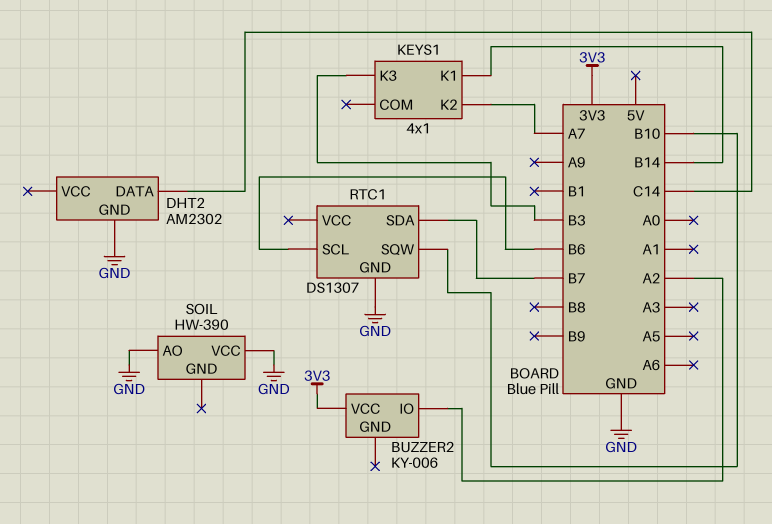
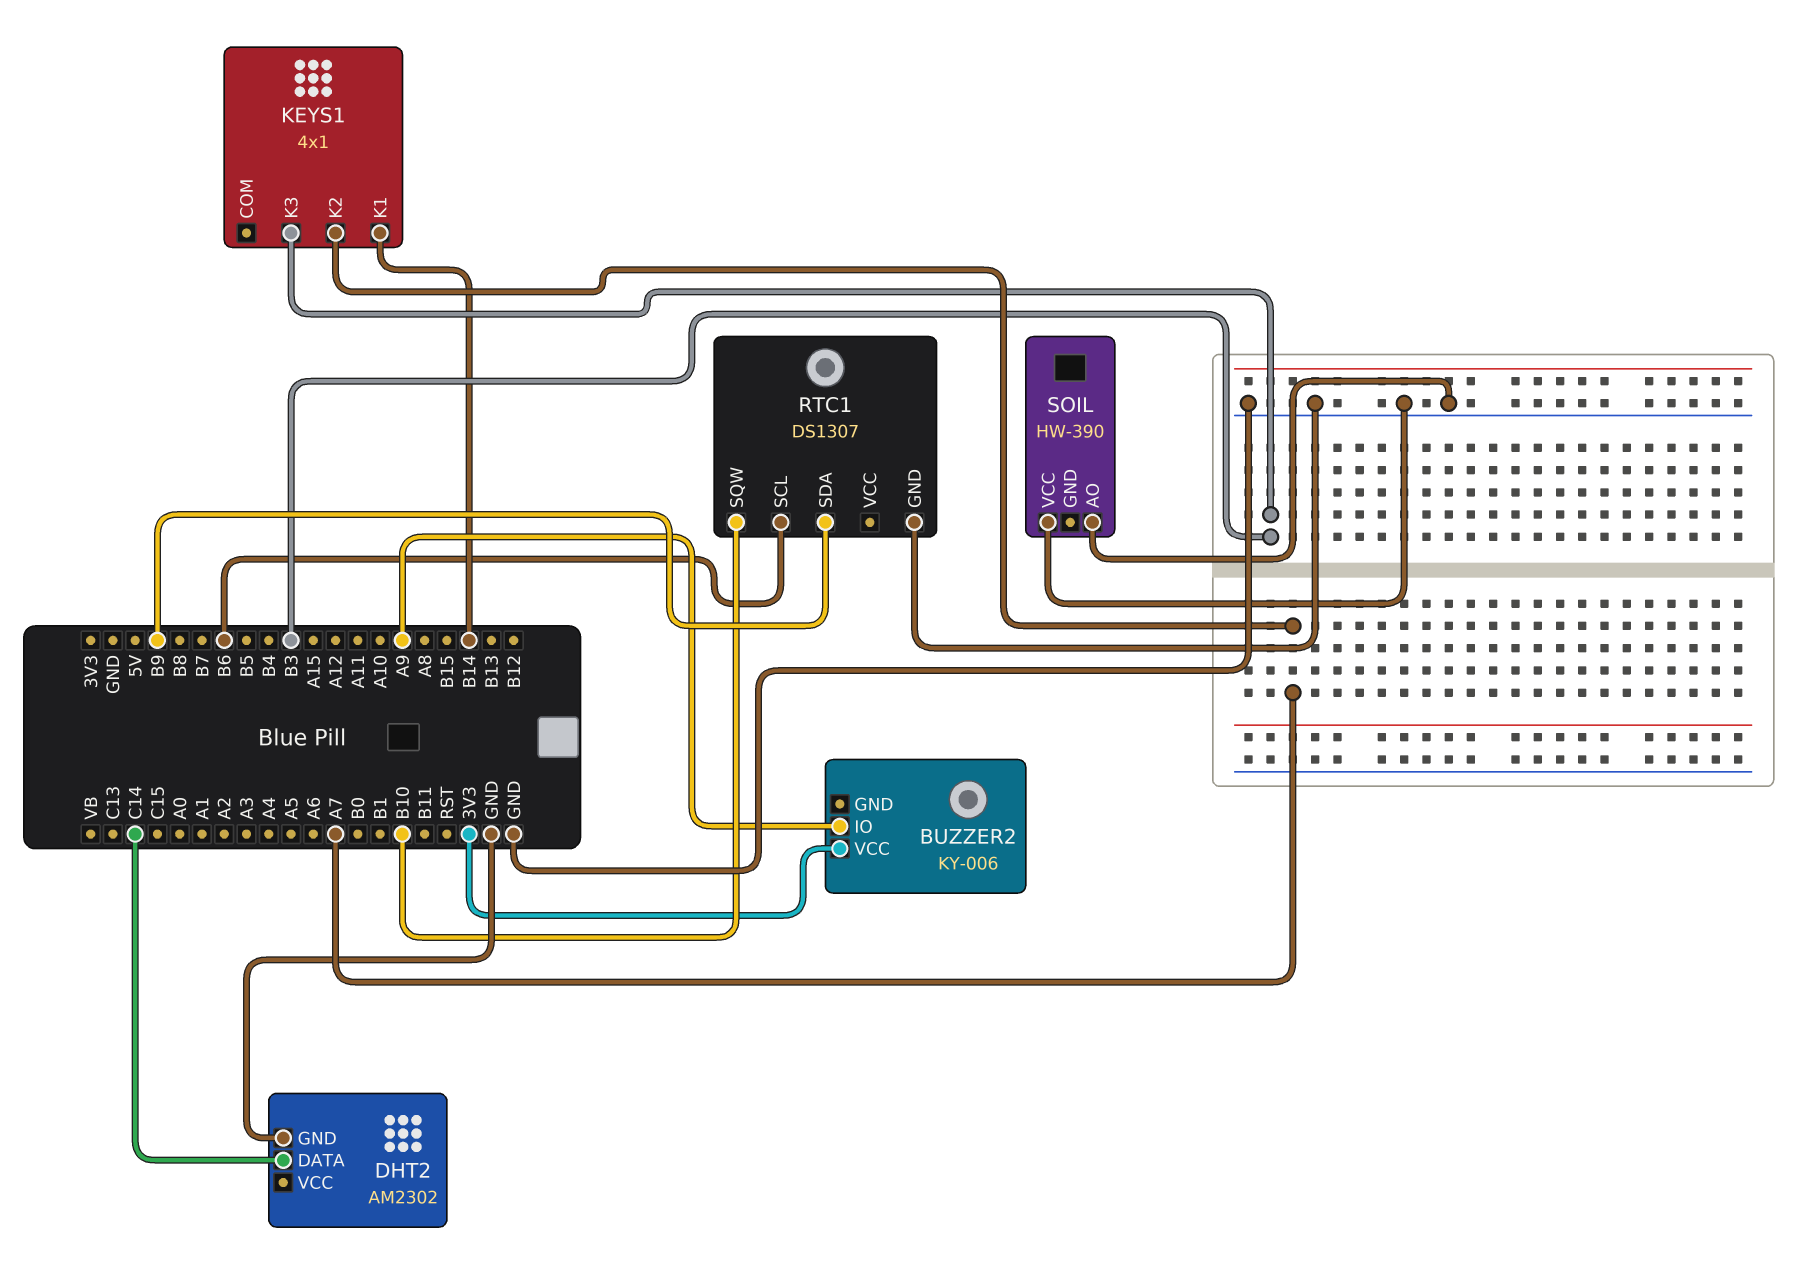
BUZZER2 pin IO: A2 -> A9
RTC1 pin SDA: B7 -> B9

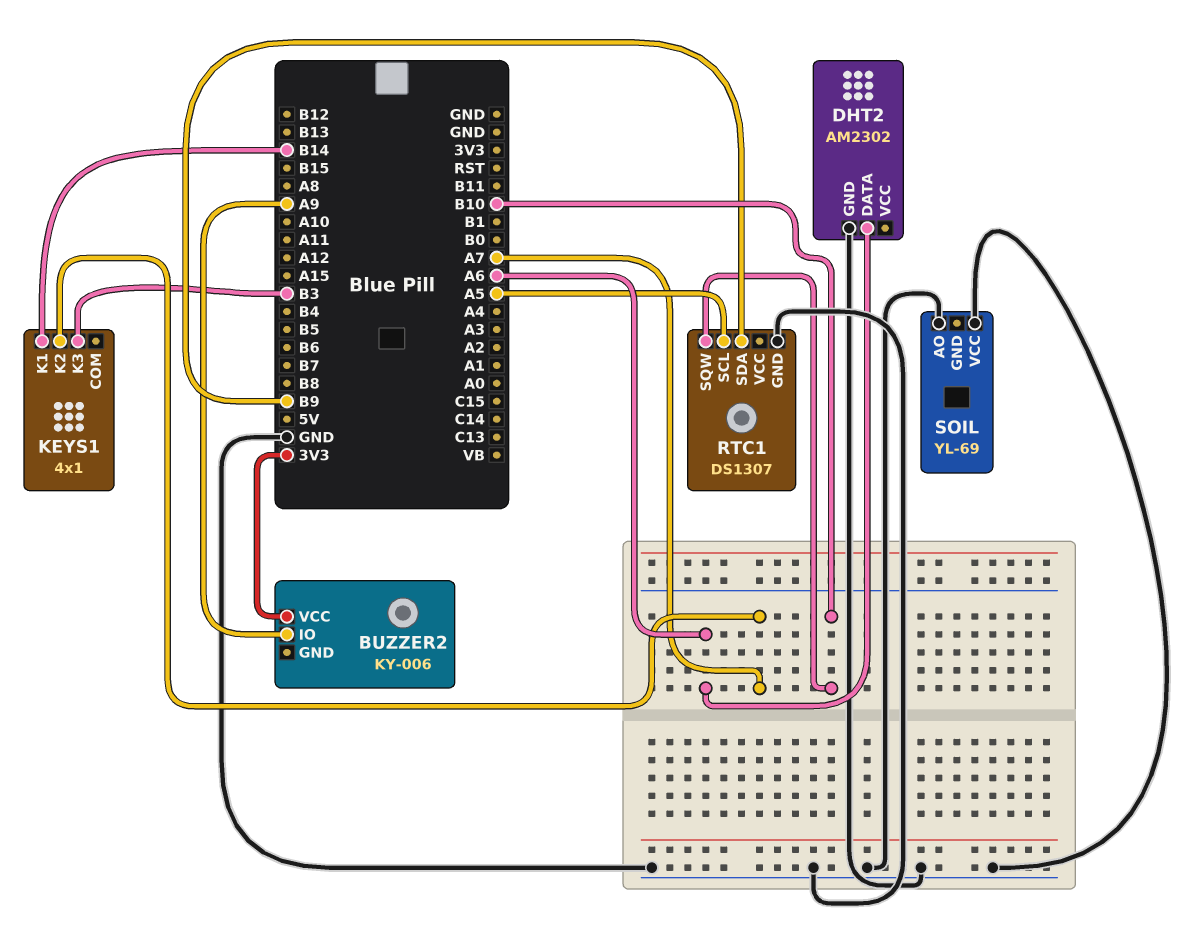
DHT2 pin DATA: C14 -> A6
RTC1 pin SCL: B6 -> A5
SOIL: HW-390 -> YL-69

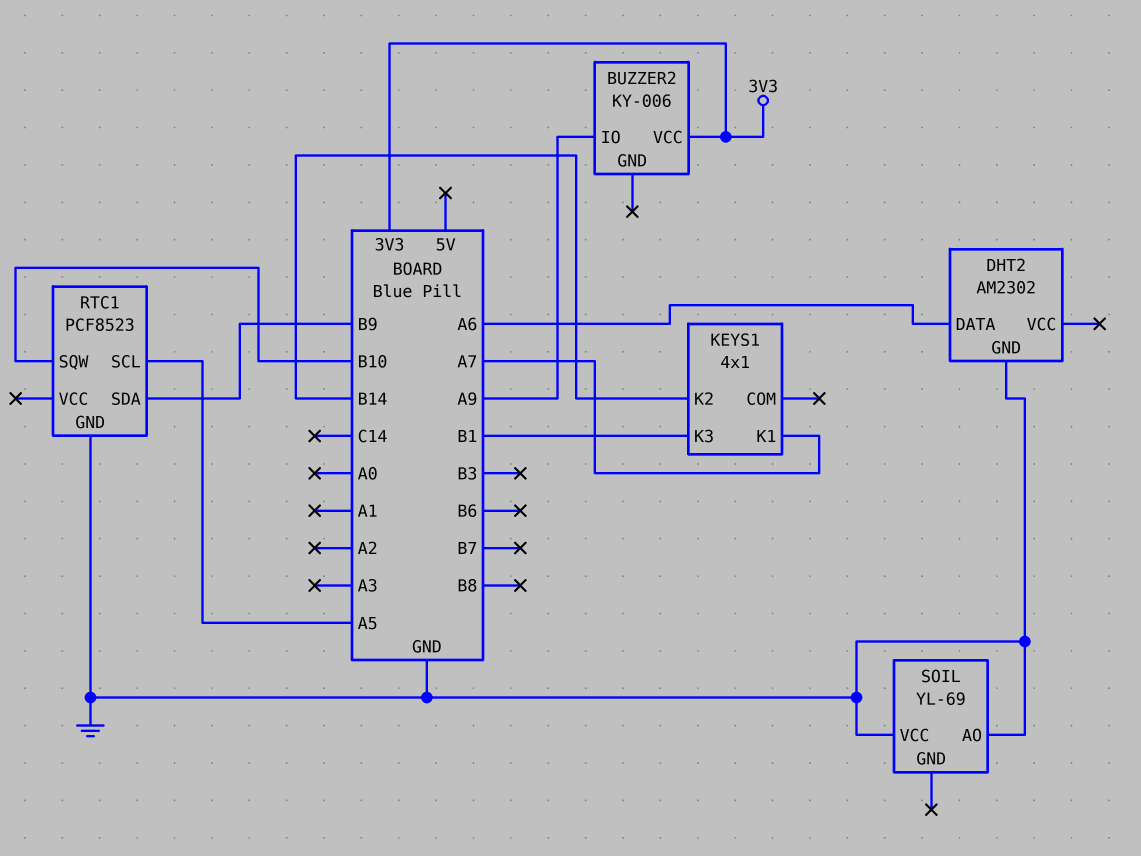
KEYS1 pin K1: B14 -> A7
KEYS1 pin K2: A7 -> B14
KEYS1 pin K3: B3 -> B1
RTC1: DS1307 -> PCF8523

